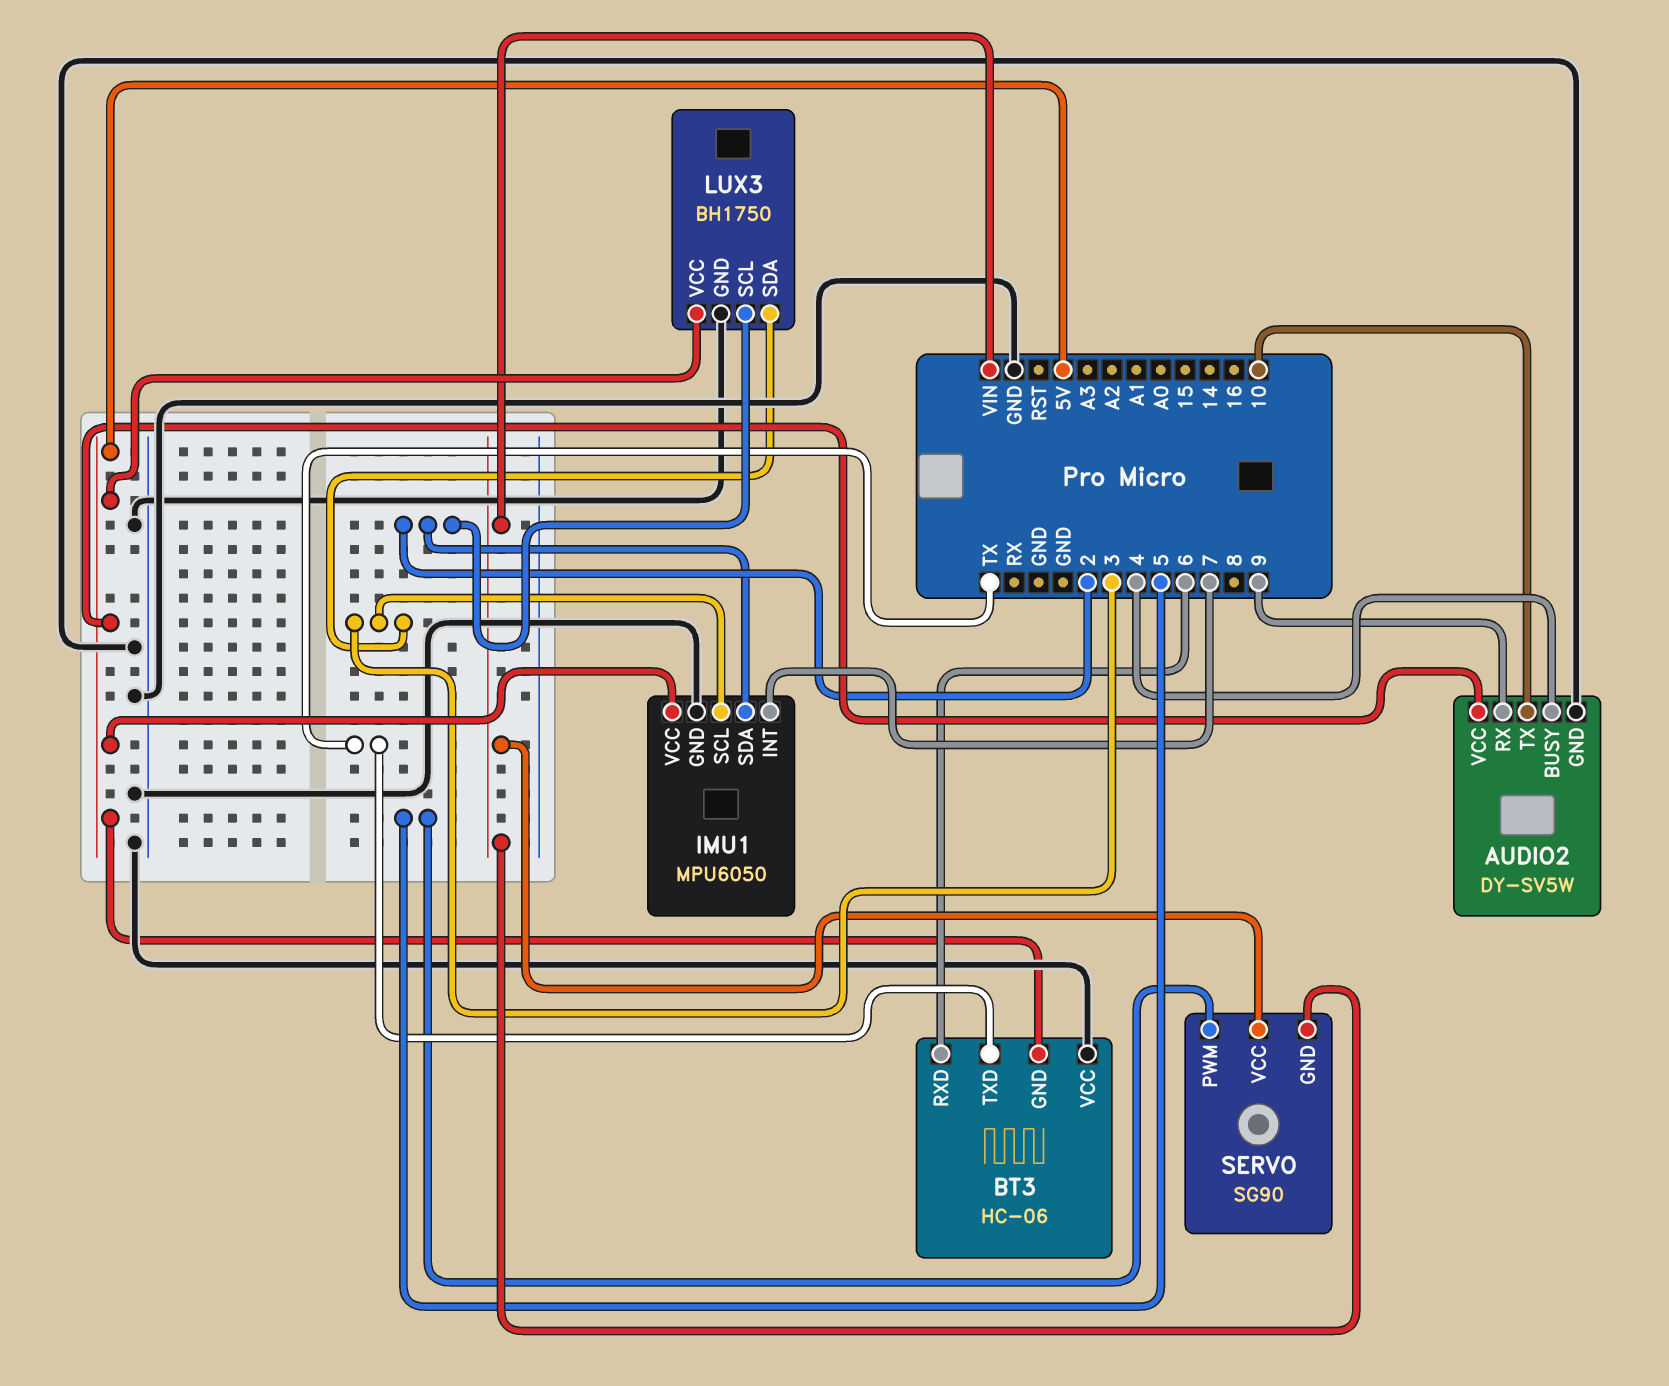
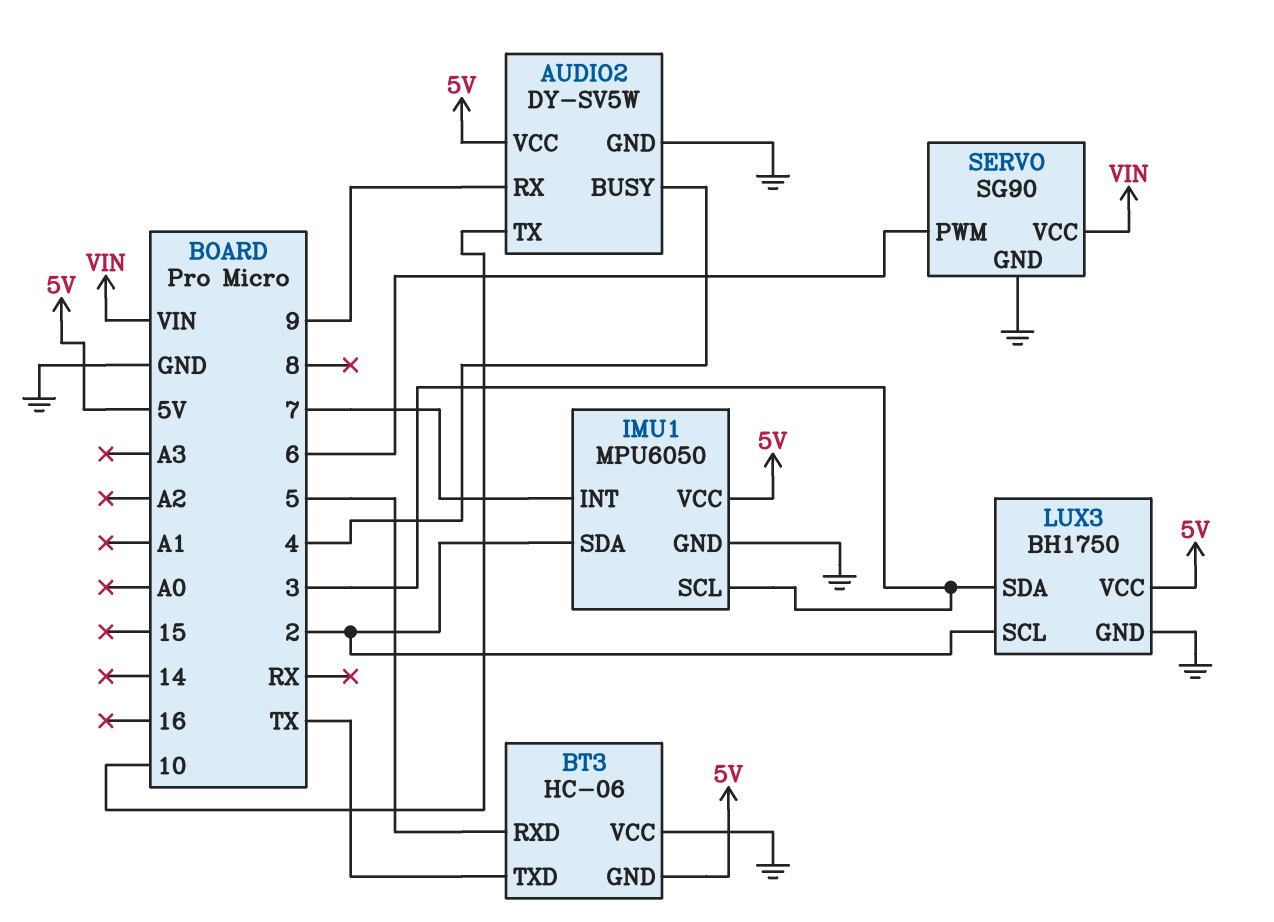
BT3 pin RXD: 6 -> 5
SERVO pin GND: VIN -> GND
SERVO pin PWM: 5 -> 6

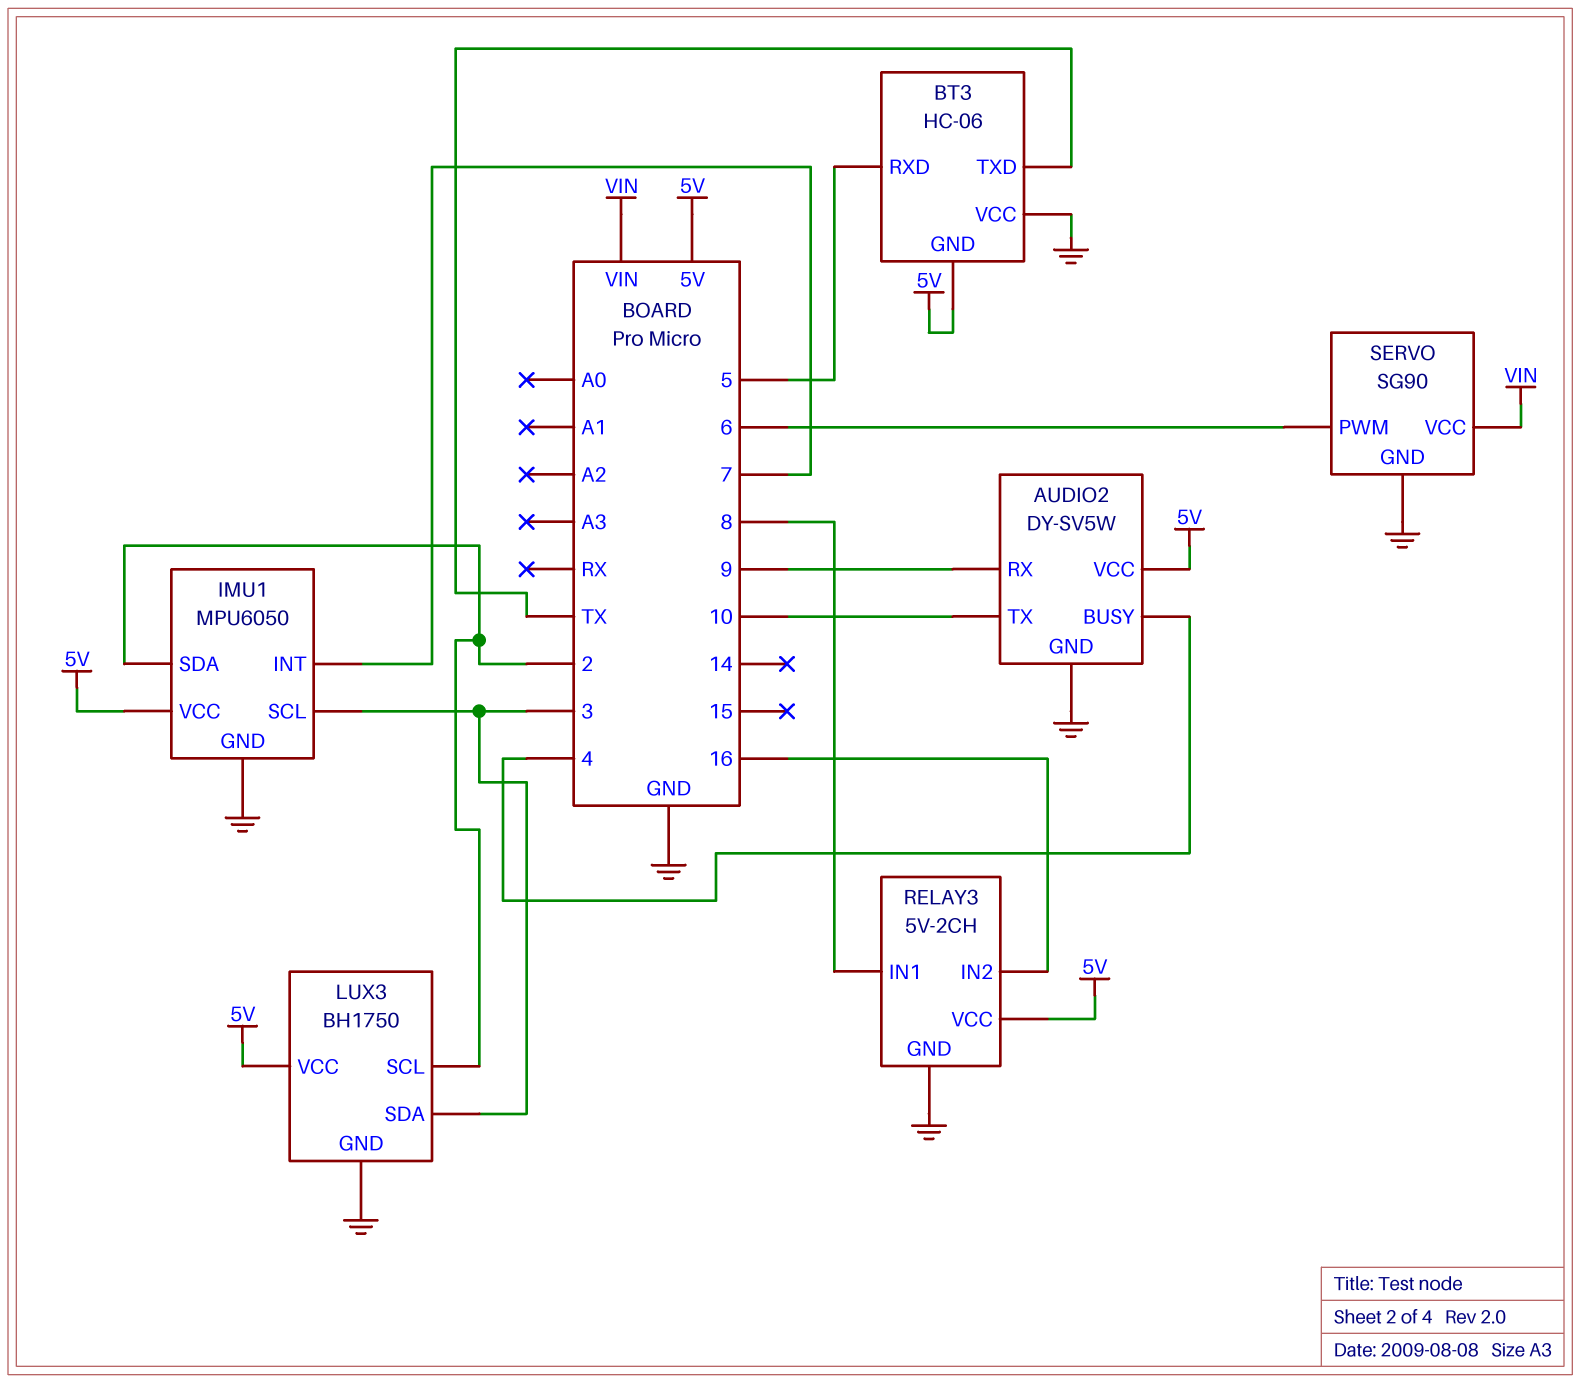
RELAY3: none -> 5V-2CH
RELAY3 pin GND: none -> GND
RELAY3 pin IN1: none -> 8
RELAY3 pin IN2: none -> 16
RELAY3 pin VCC: none -> 5V

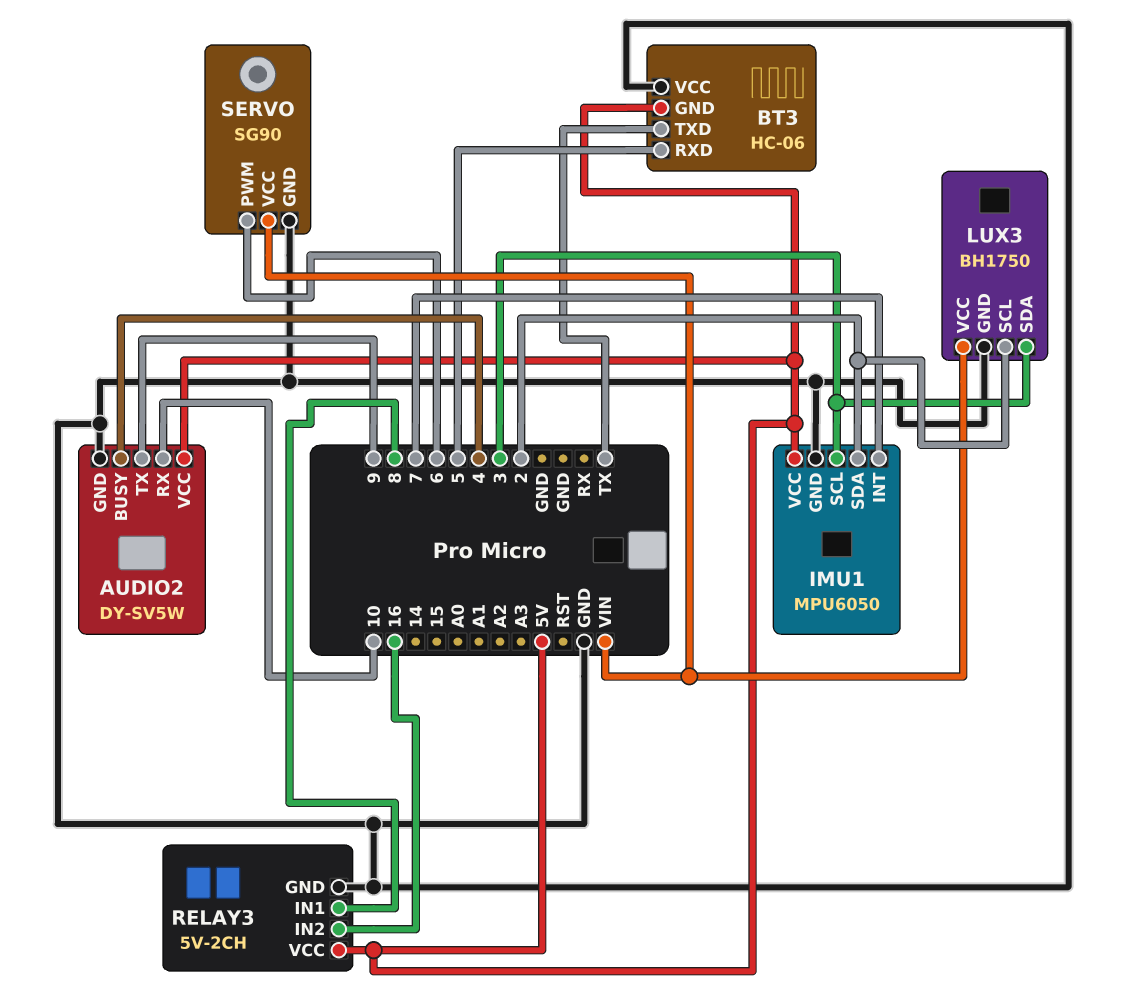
AUDIO2 pin RX: 9 -> 10
AUDIO2 pin TX: 10 -> 9
LUX3 pin VCC: 5V -> VIN

